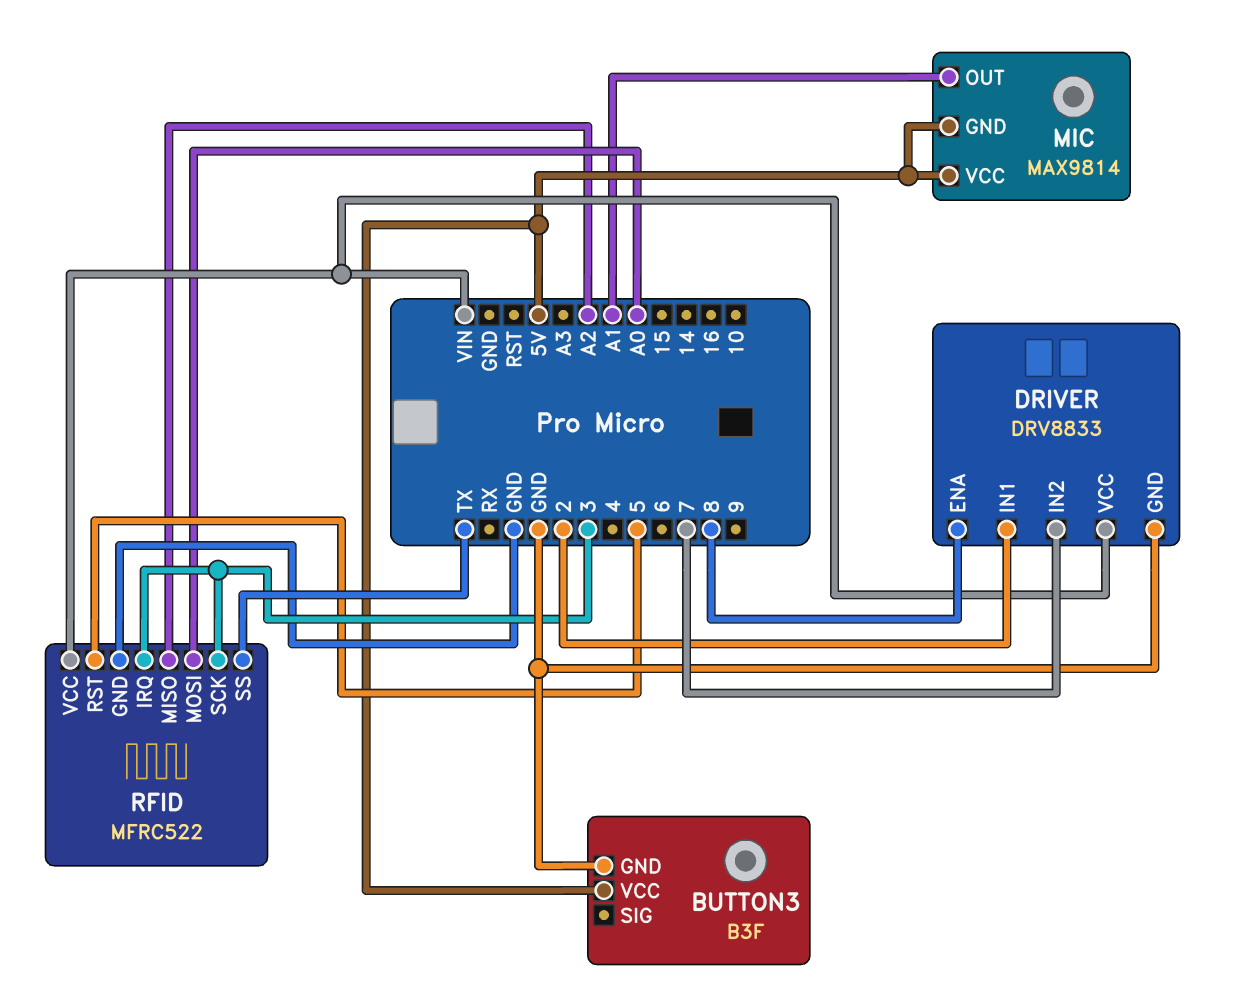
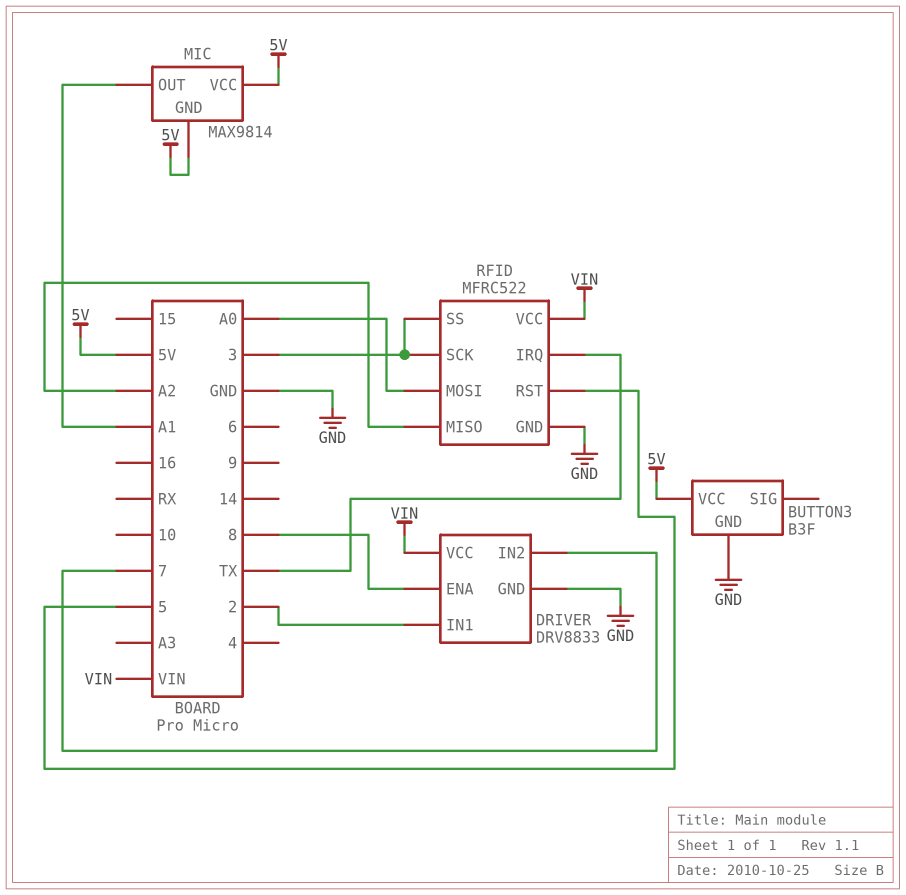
RFID pin IRQ: 3 -> TX
RFID pin SS: TX -> 3

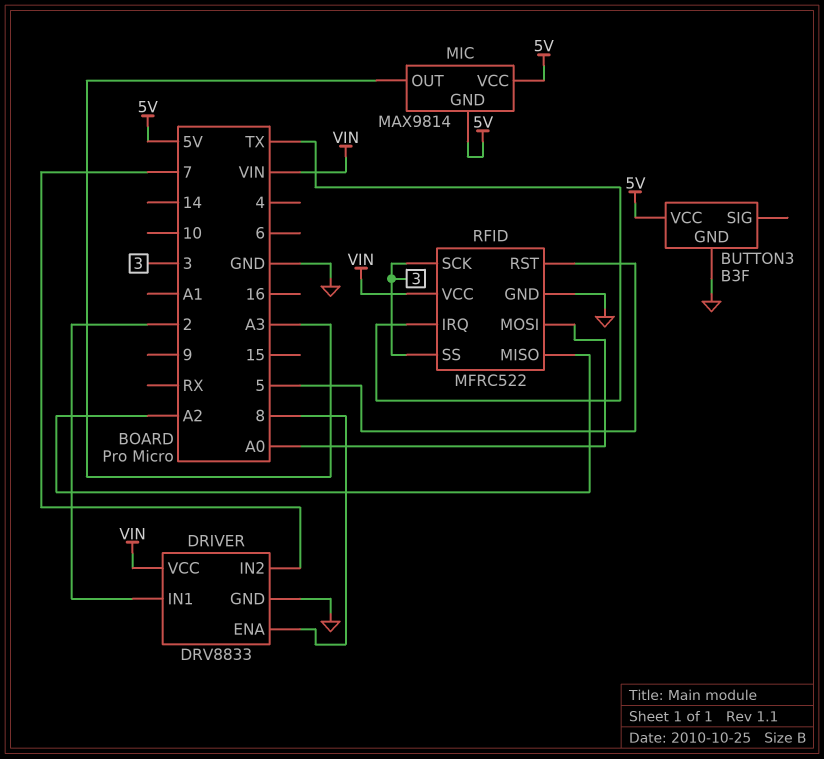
MIC pin OUT: A1 -> A3

